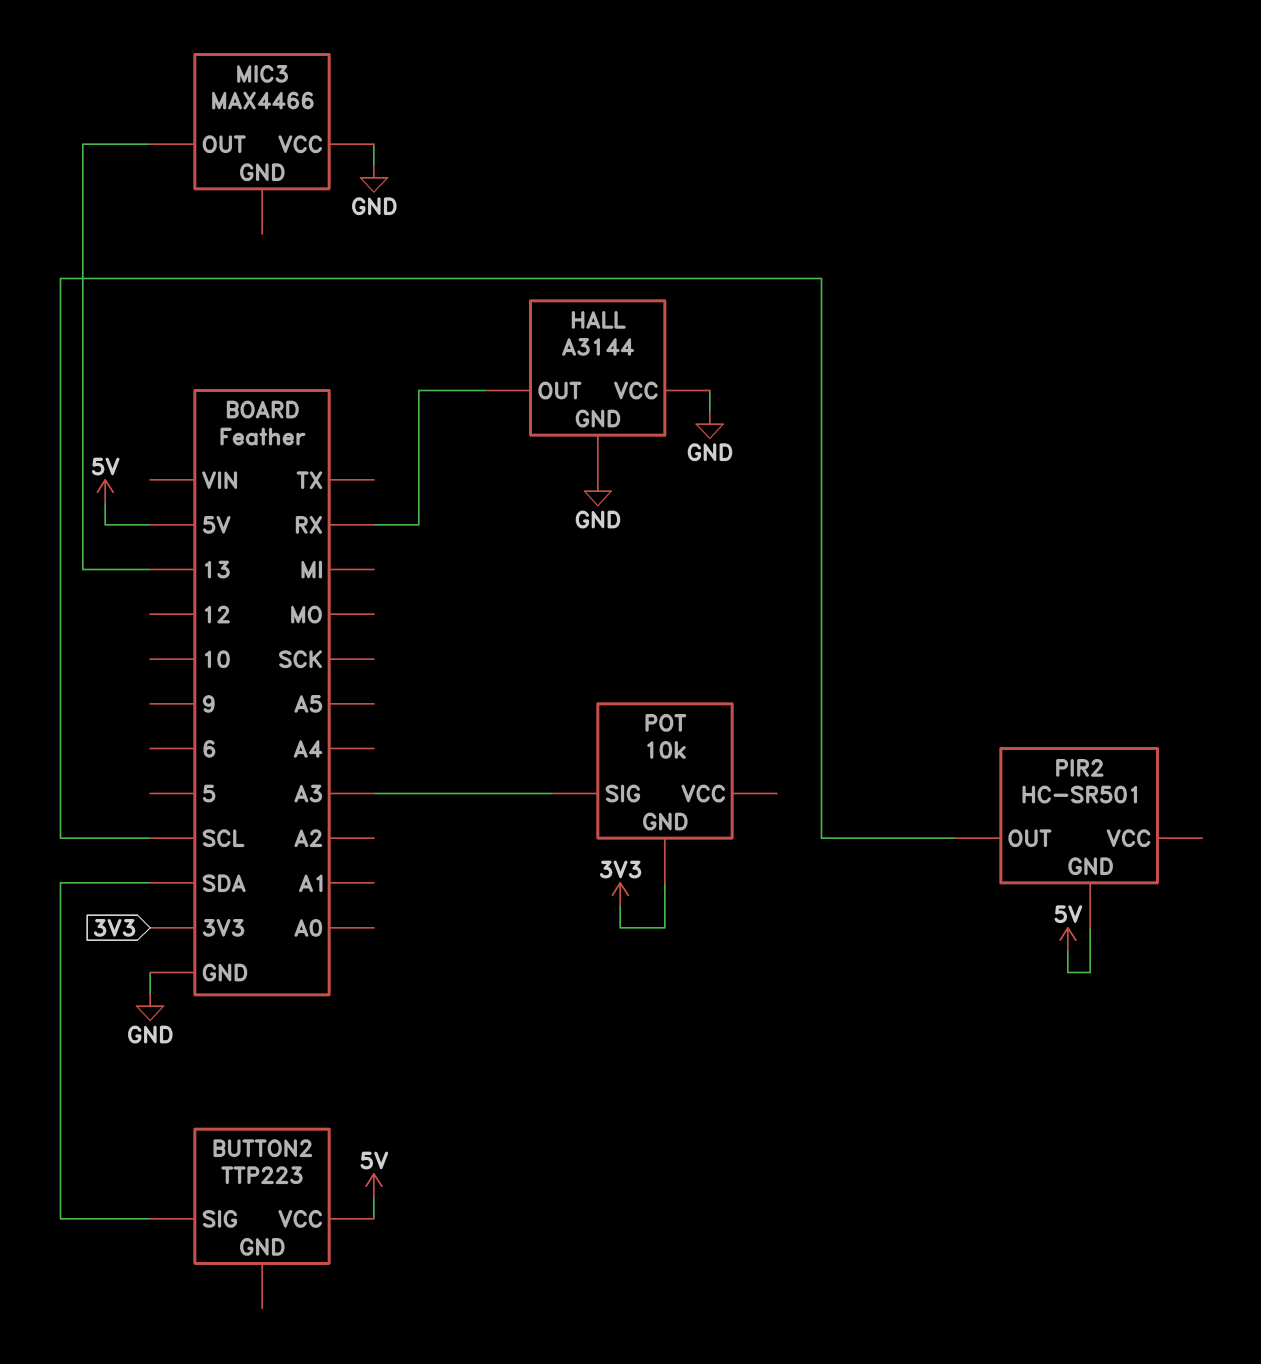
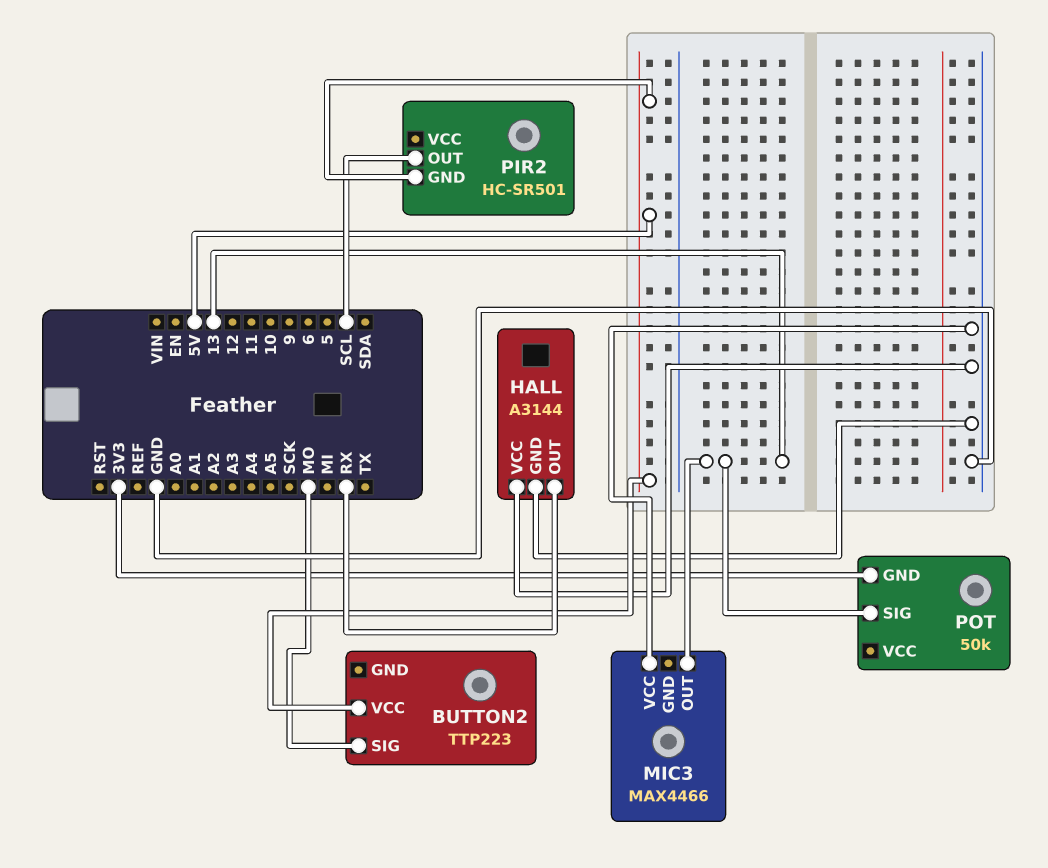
BUTTON2 pin SIG: SDA -> MO
POT: 10k -> 50k
POT pin SIG: A3 -> 13

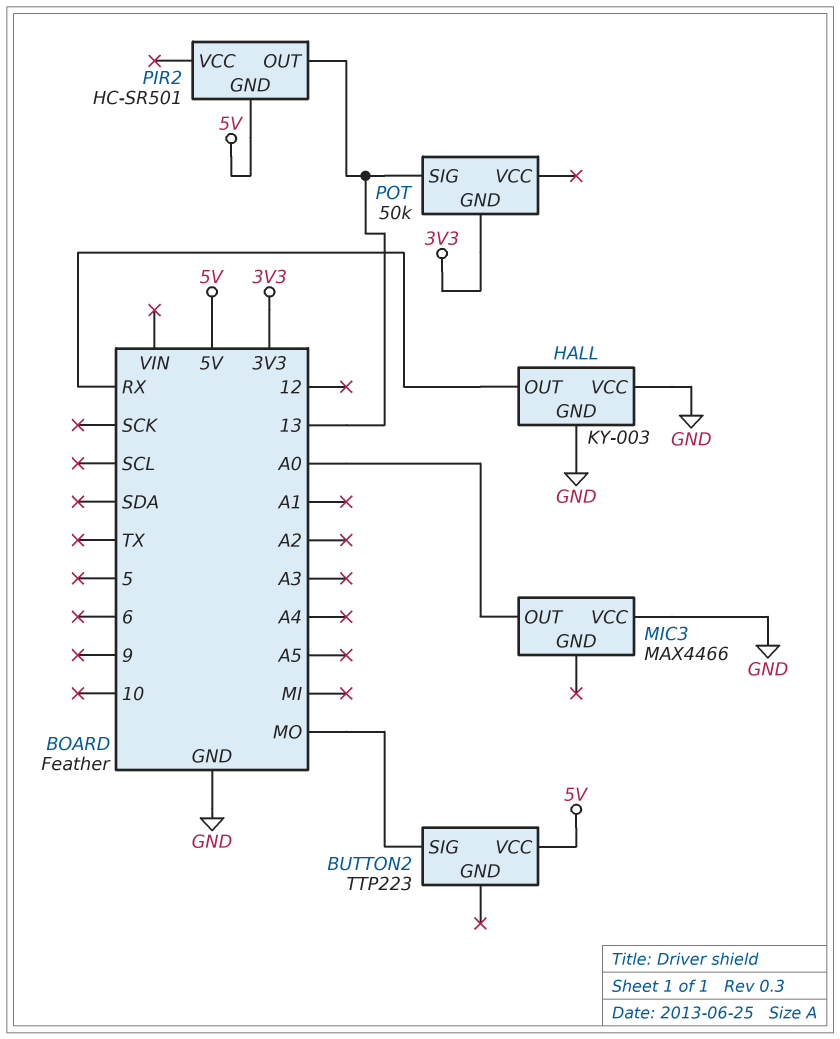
HALL: A3144 -> KY-003
MIC3 pin OUT: 13 -> A0
PIR2 pin OUT: SCL -> 13

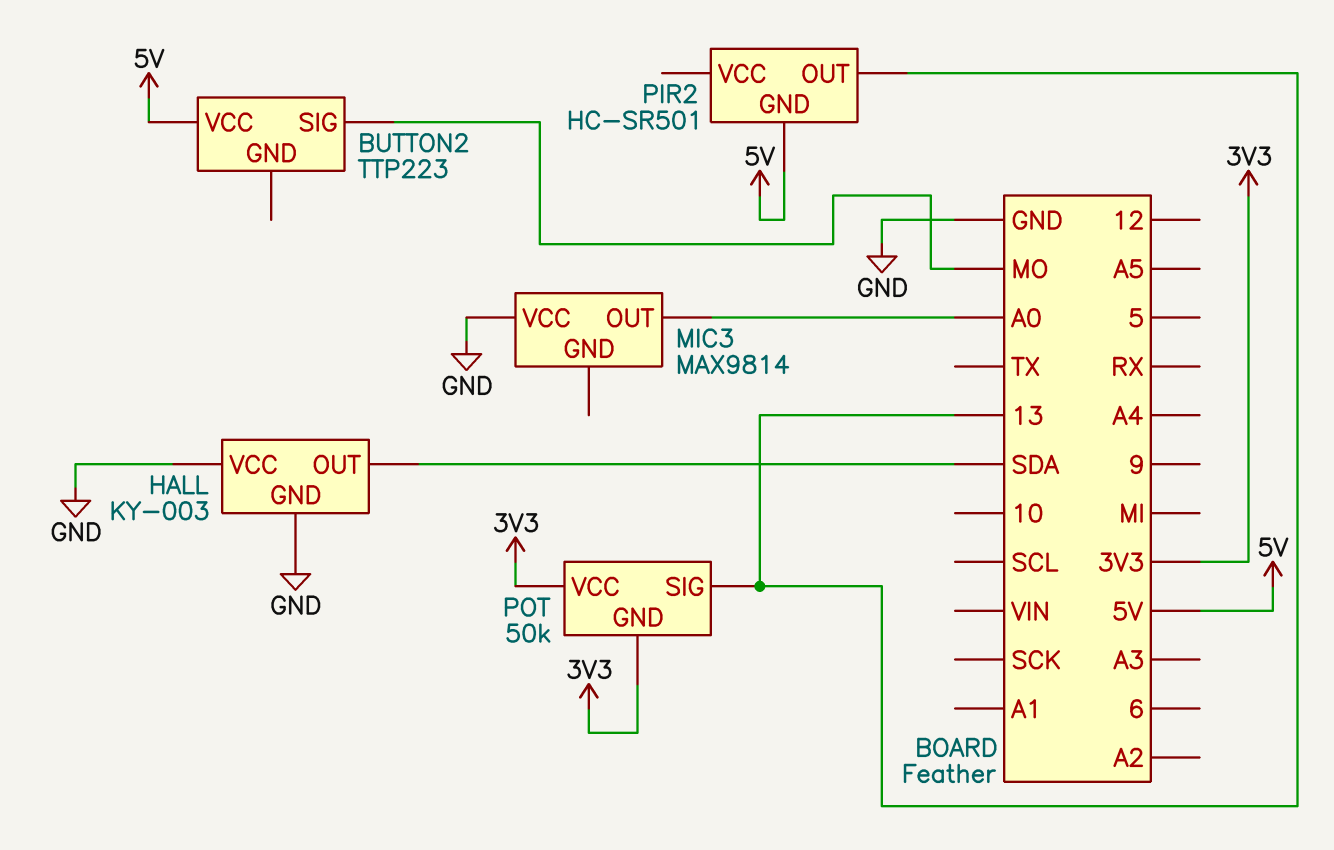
HALL pin OUT: RX -> SDA
MIC3: MAX4466 -> MAX9814
POT pin VCC: none -> 3V3

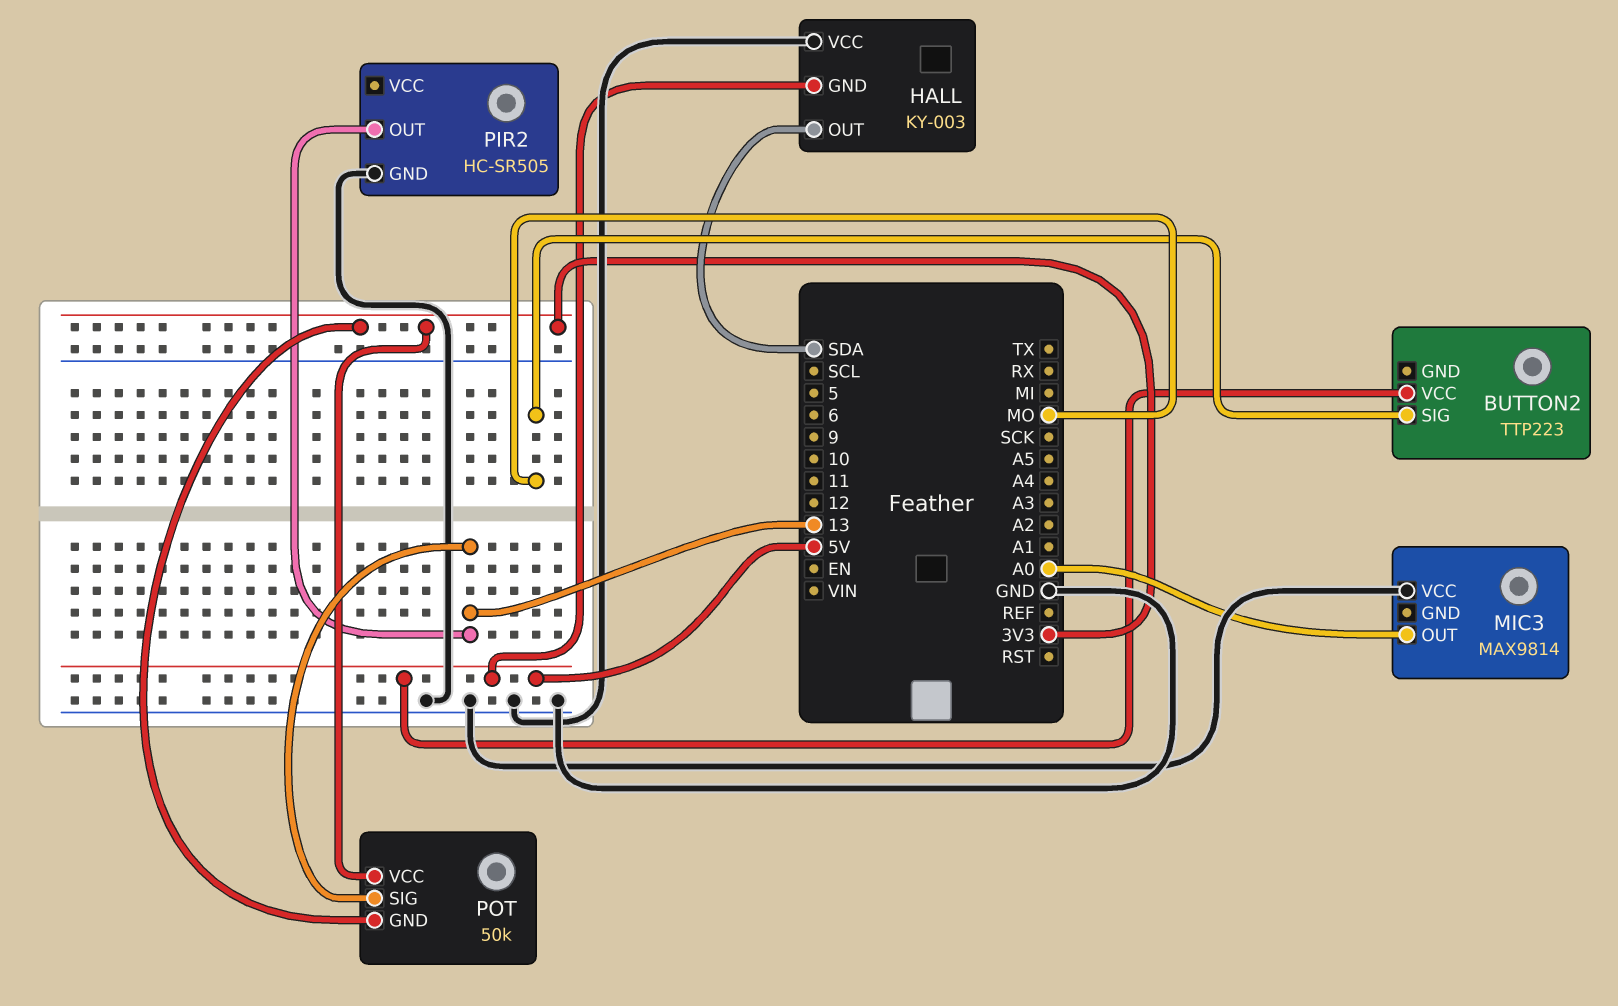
HALL pin GND: GND -> 5V
PIR2: HC-SR501 -> HC-SR505
PIR2 pin GND: 5V -> GND

